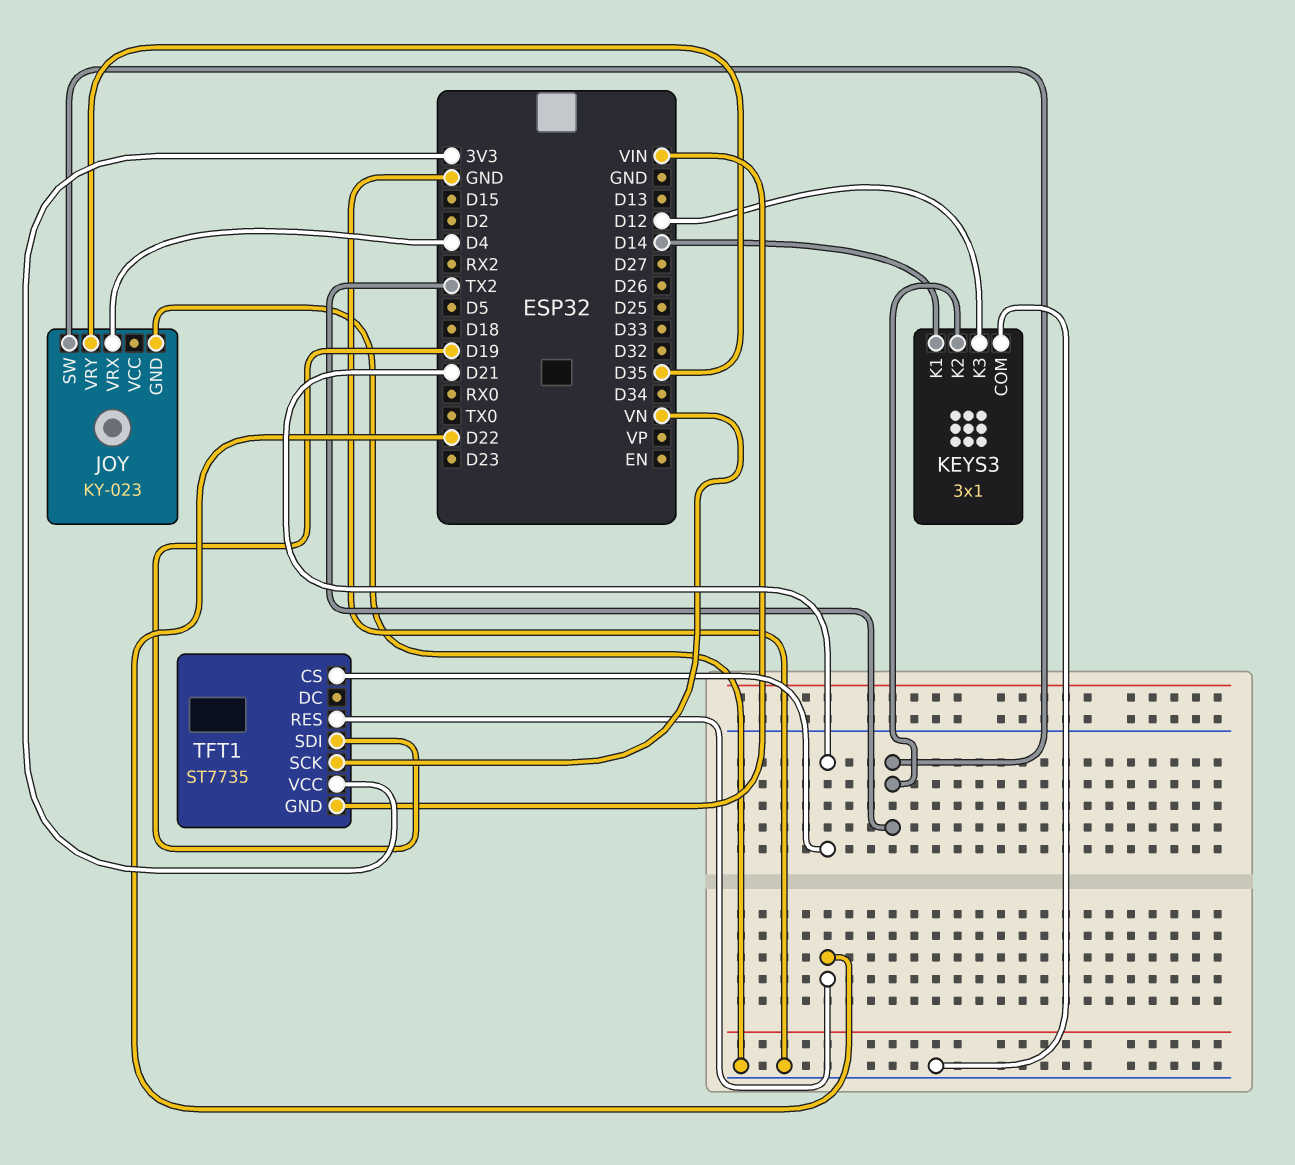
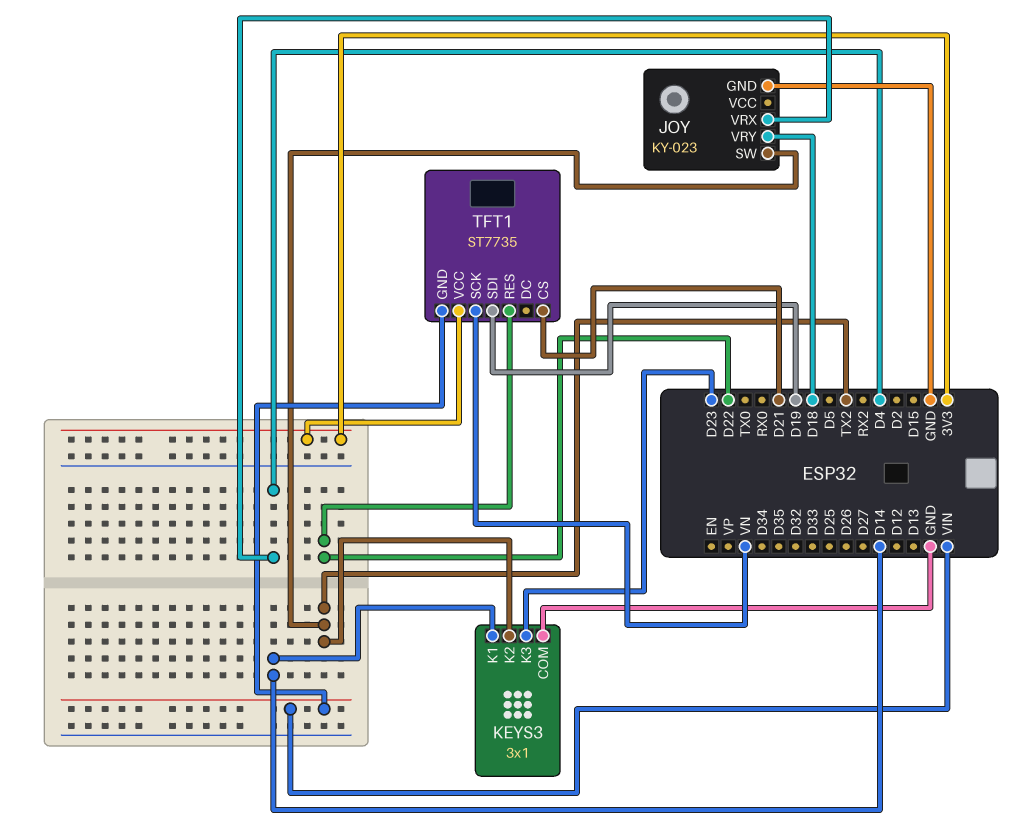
JOY pin VRY: D35 -> D18
KEYS3 pin K3: D12 -> D23

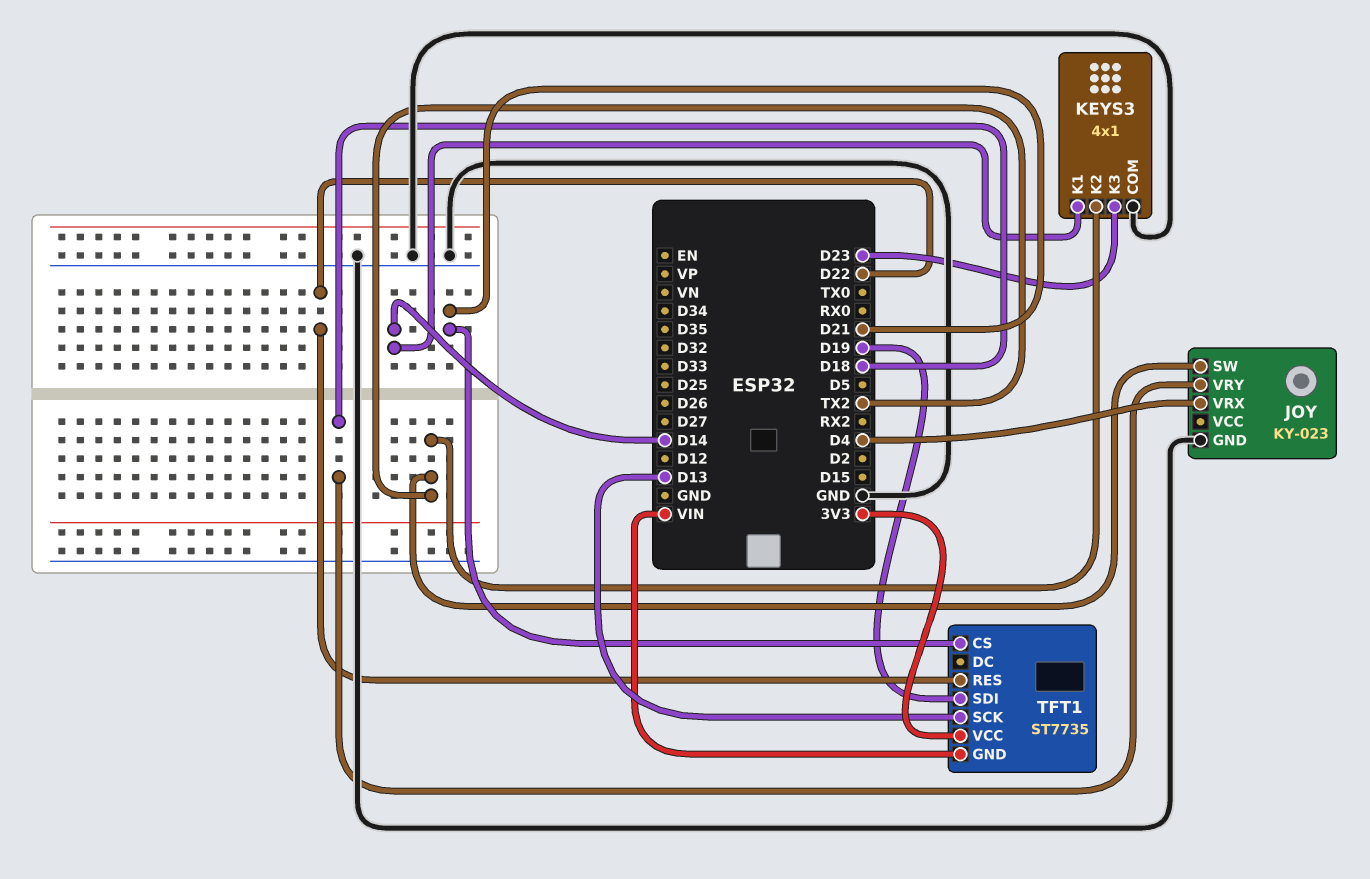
KEYS3: 3x1 -> 4x1
TFT1 pin SCK: VN -> D13

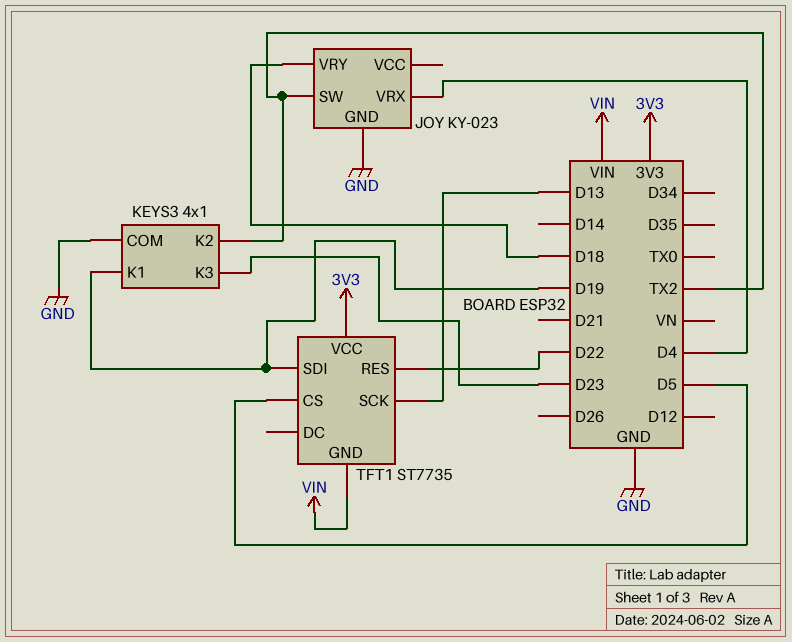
KEYS3 pin K1: D14 -> D19
TFT1 pin CS: D21 -> D5

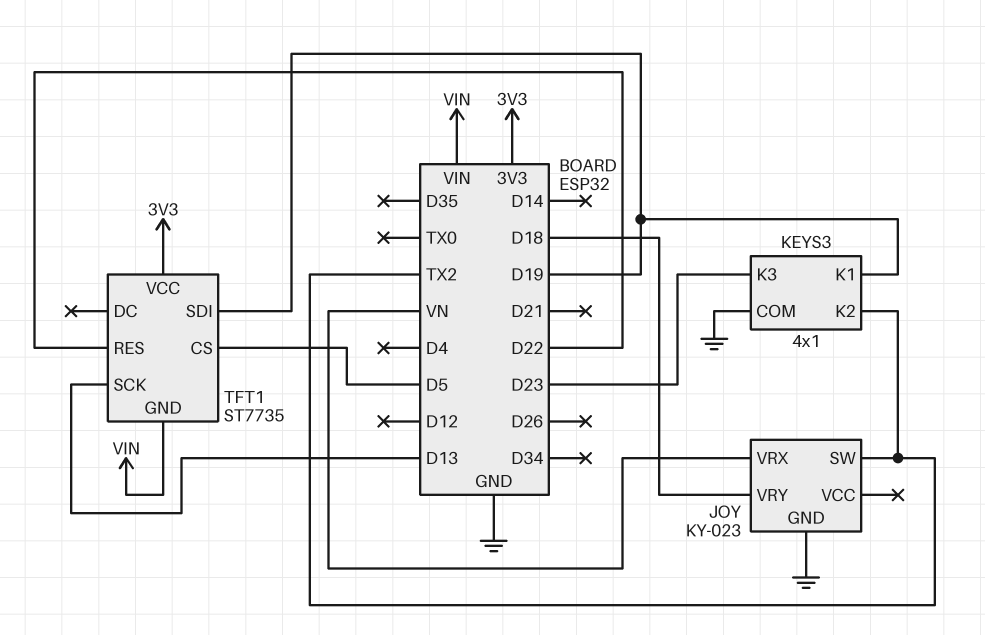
JOY pin VRX: D4 -> VN

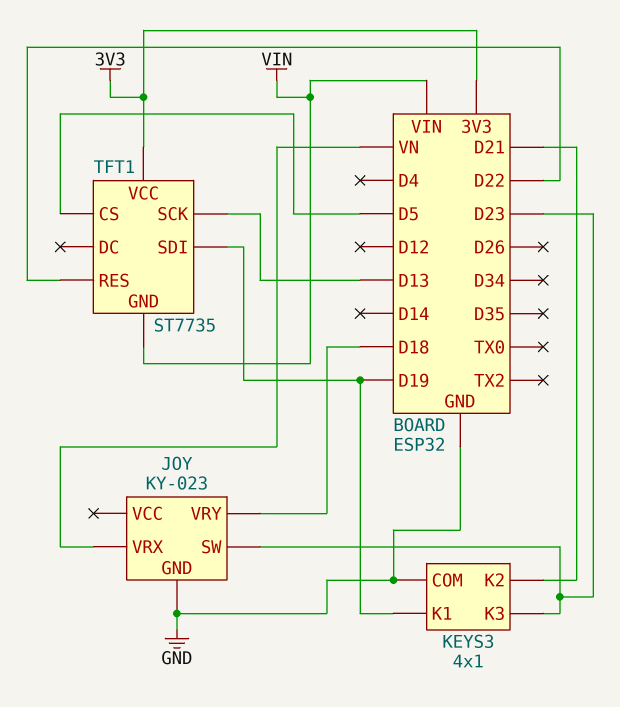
JOY pin SW: TX2 -> D23
KEYS3 pin K2: TX2 -> D21

